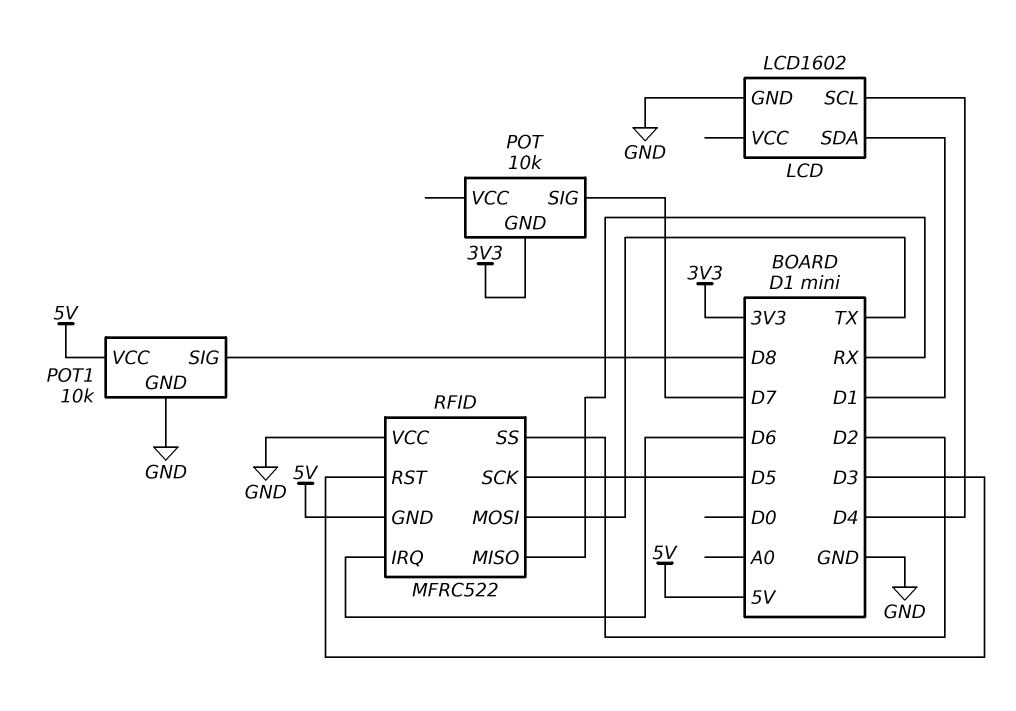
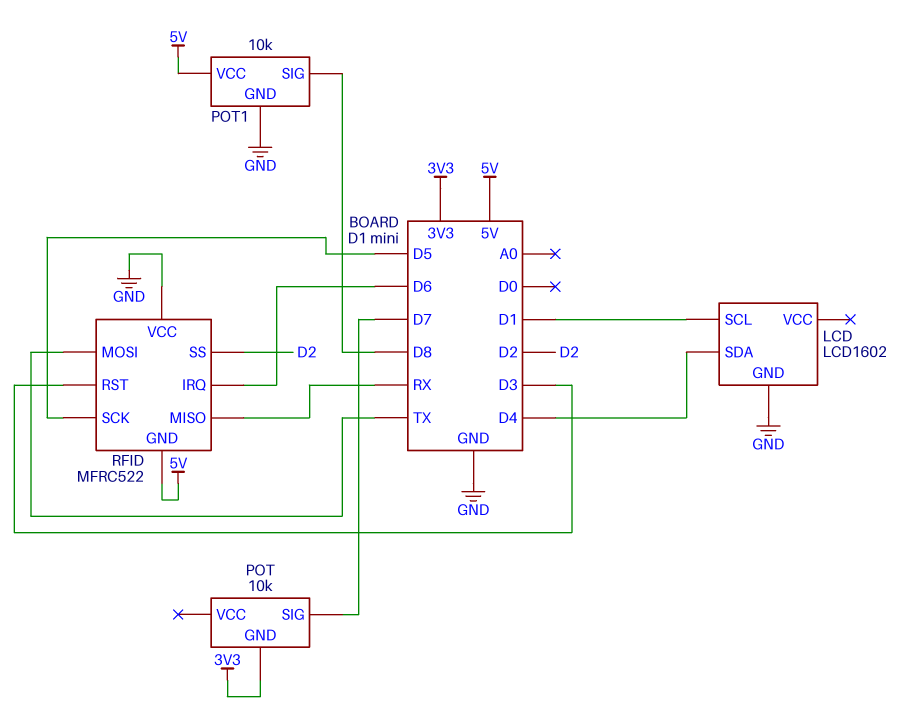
LCD pin SCL: D4 -> D1
LCD pin SDA: D1 -> D4

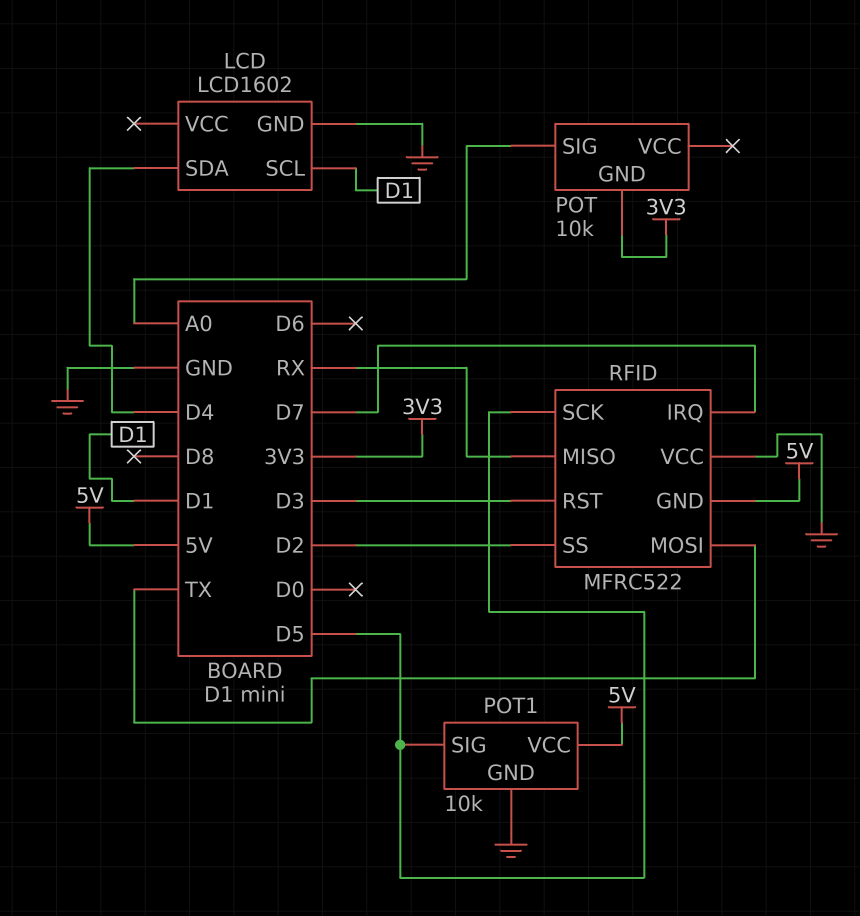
POT pin SIG: D7 -> A0
POT1 pin SIG: D8 -> D5
RFID pin IRQ: D6 -> D7

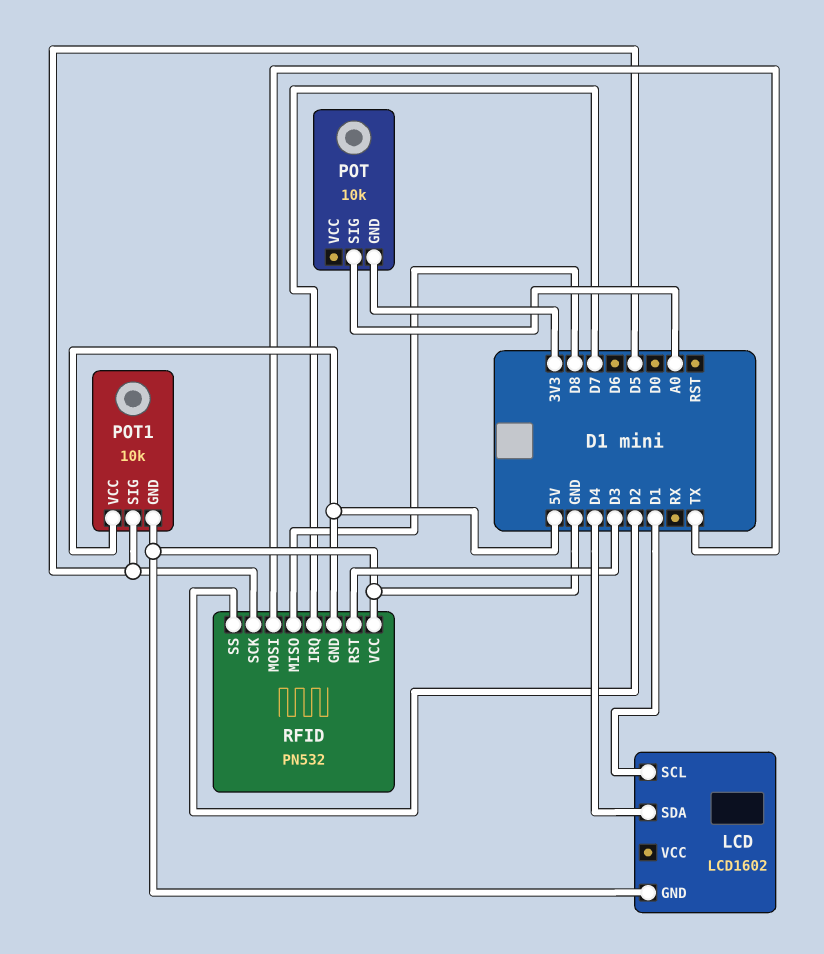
RFID: MFRC522 -> PN532
RFID pin MISO: RX -> D8

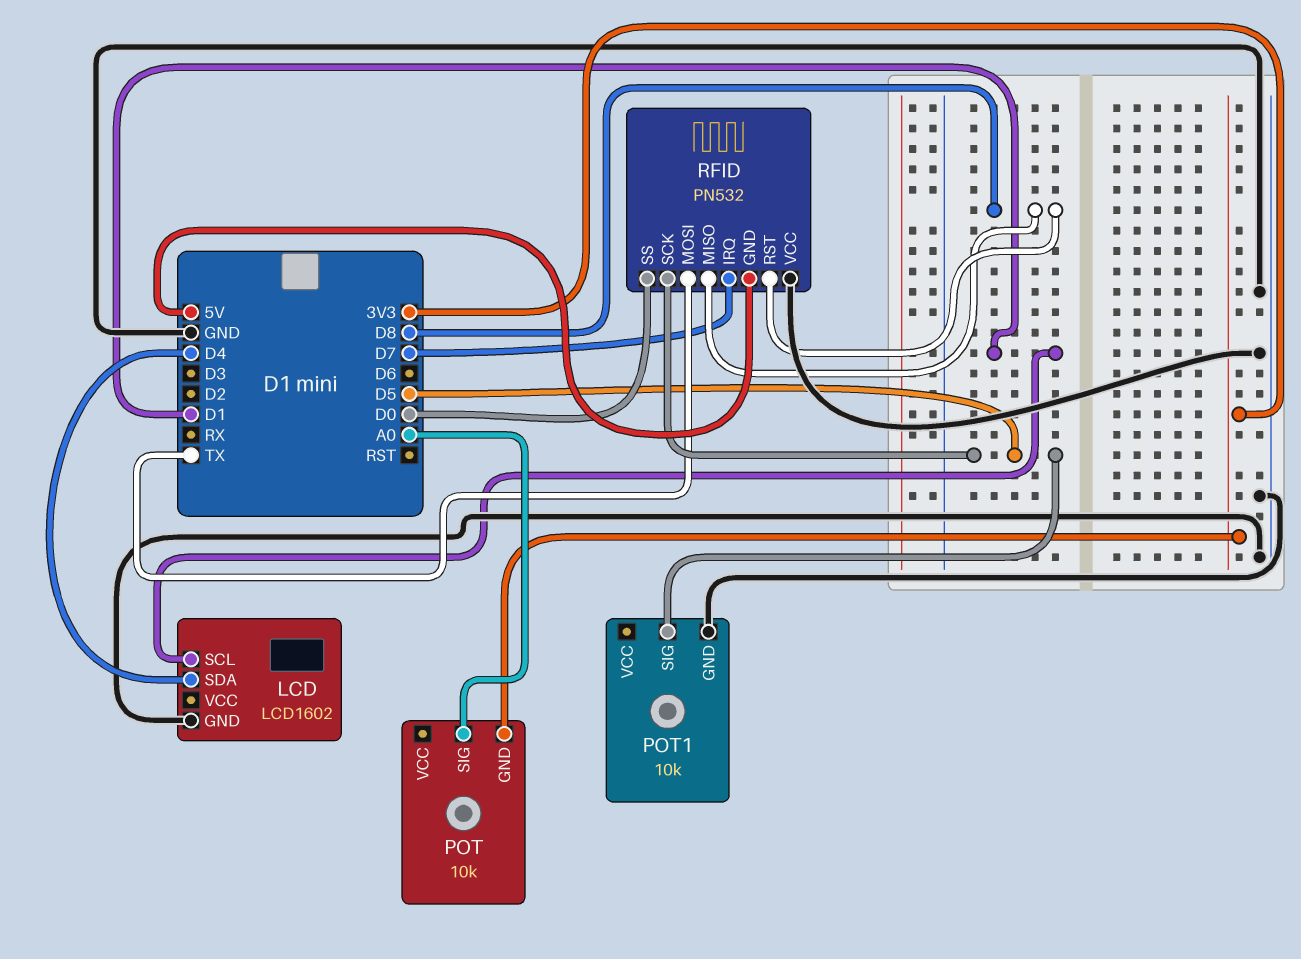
POT1 pin VCC: 5V -> none
RFID pin RST: D3 -> D8
RFID pin SS: D2 -> D0

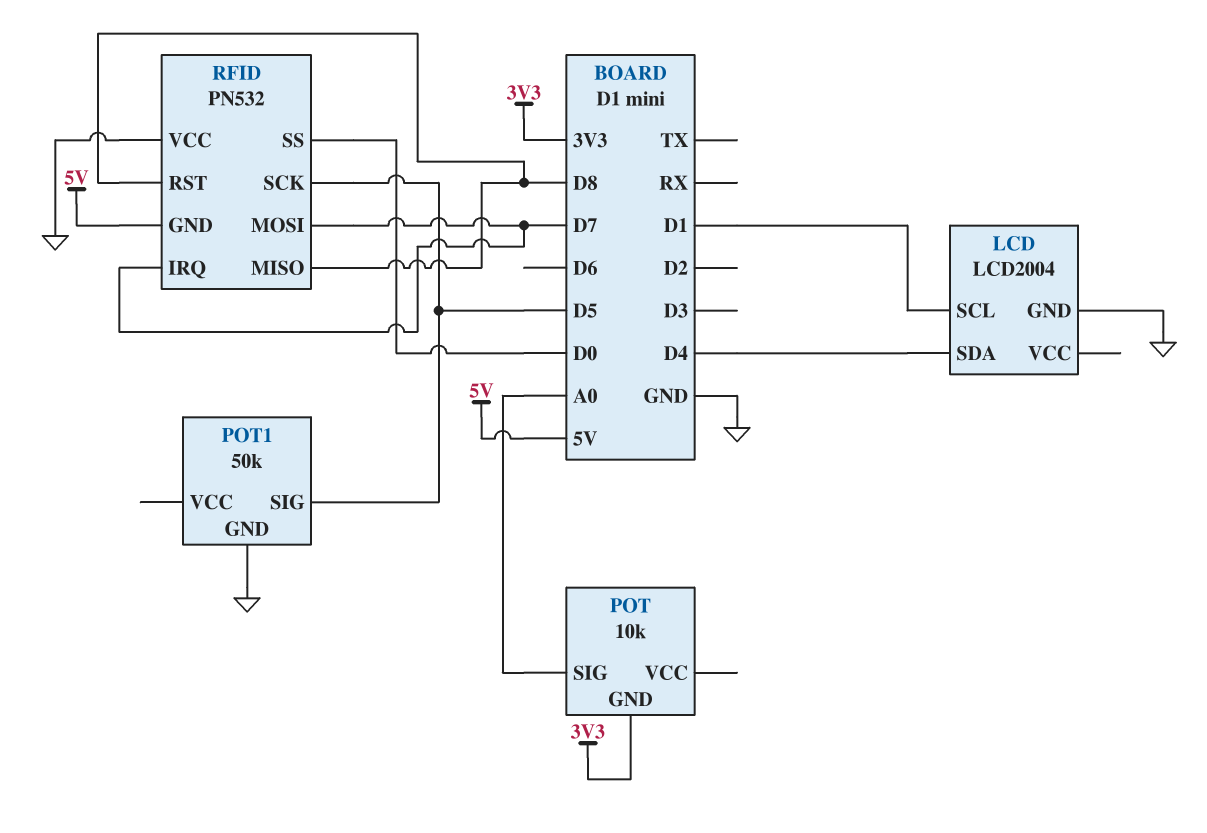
LCD: LCD1602 -> LCD2004
POT1: 10k -> 50k
RFID pin MOSI: TX -> D7

